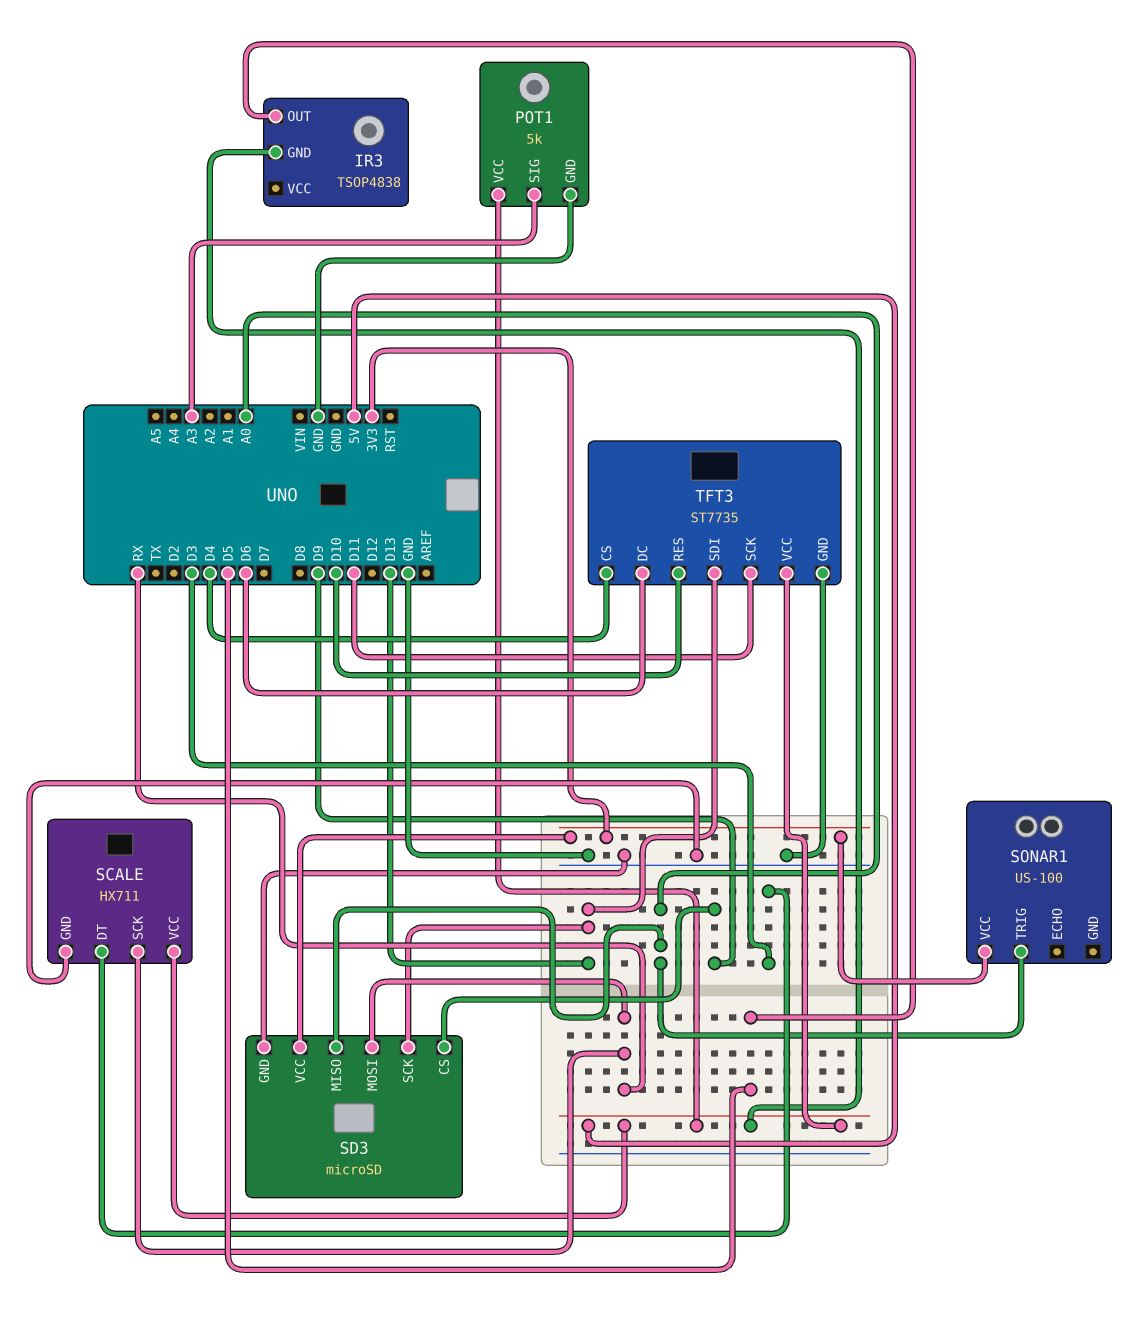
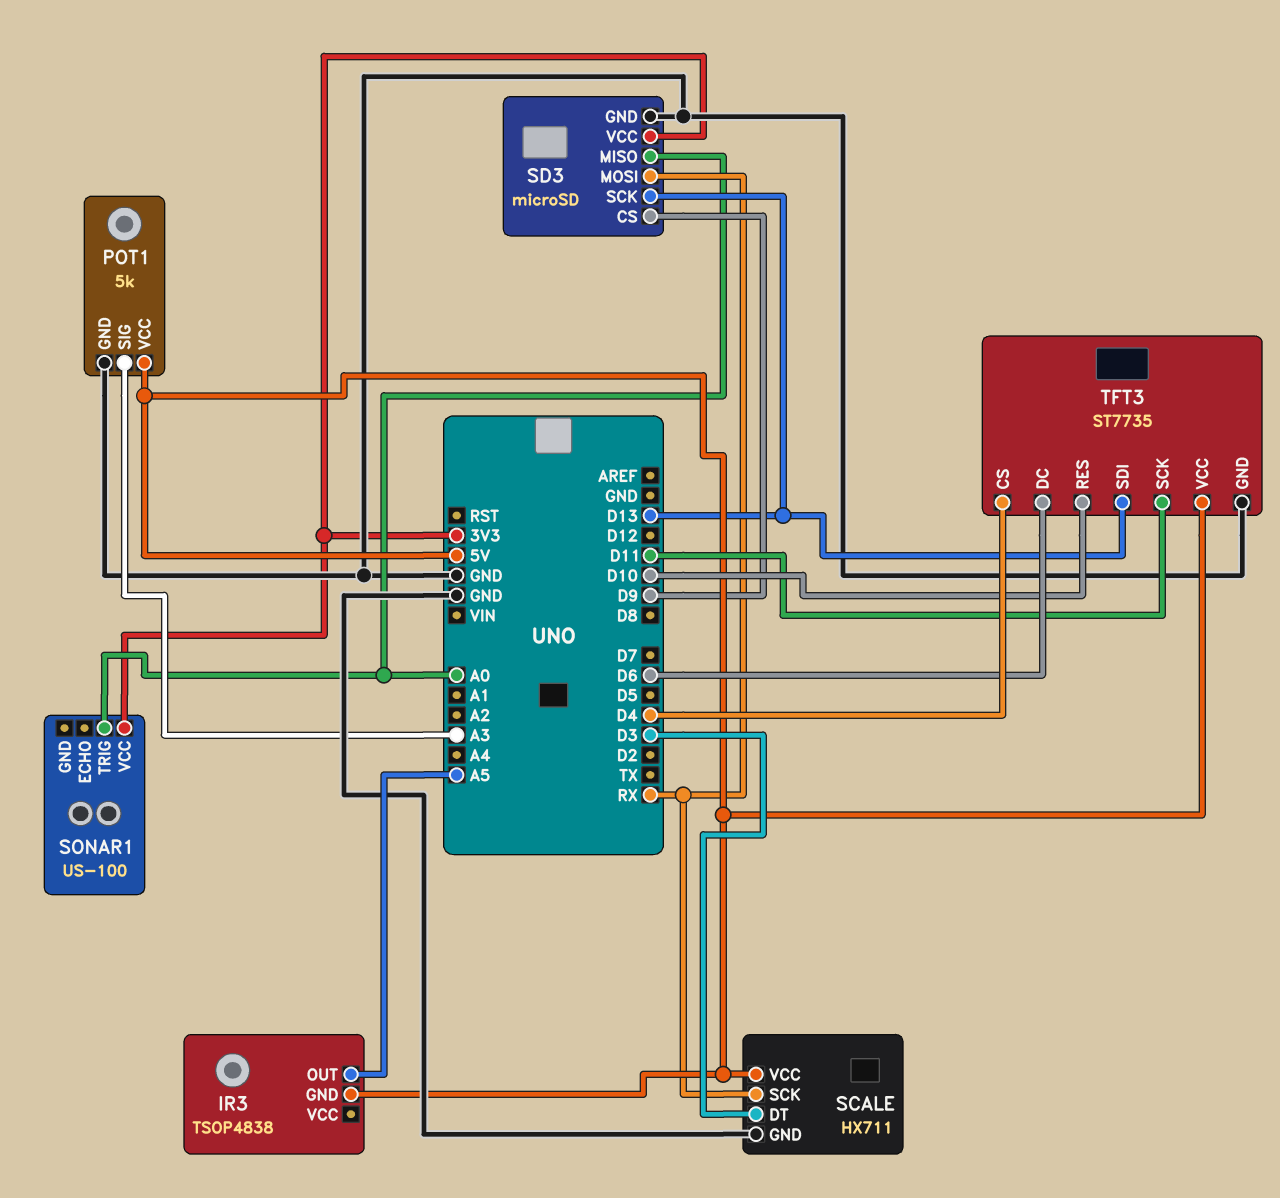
IR3 pin OUT: D5 -> A5

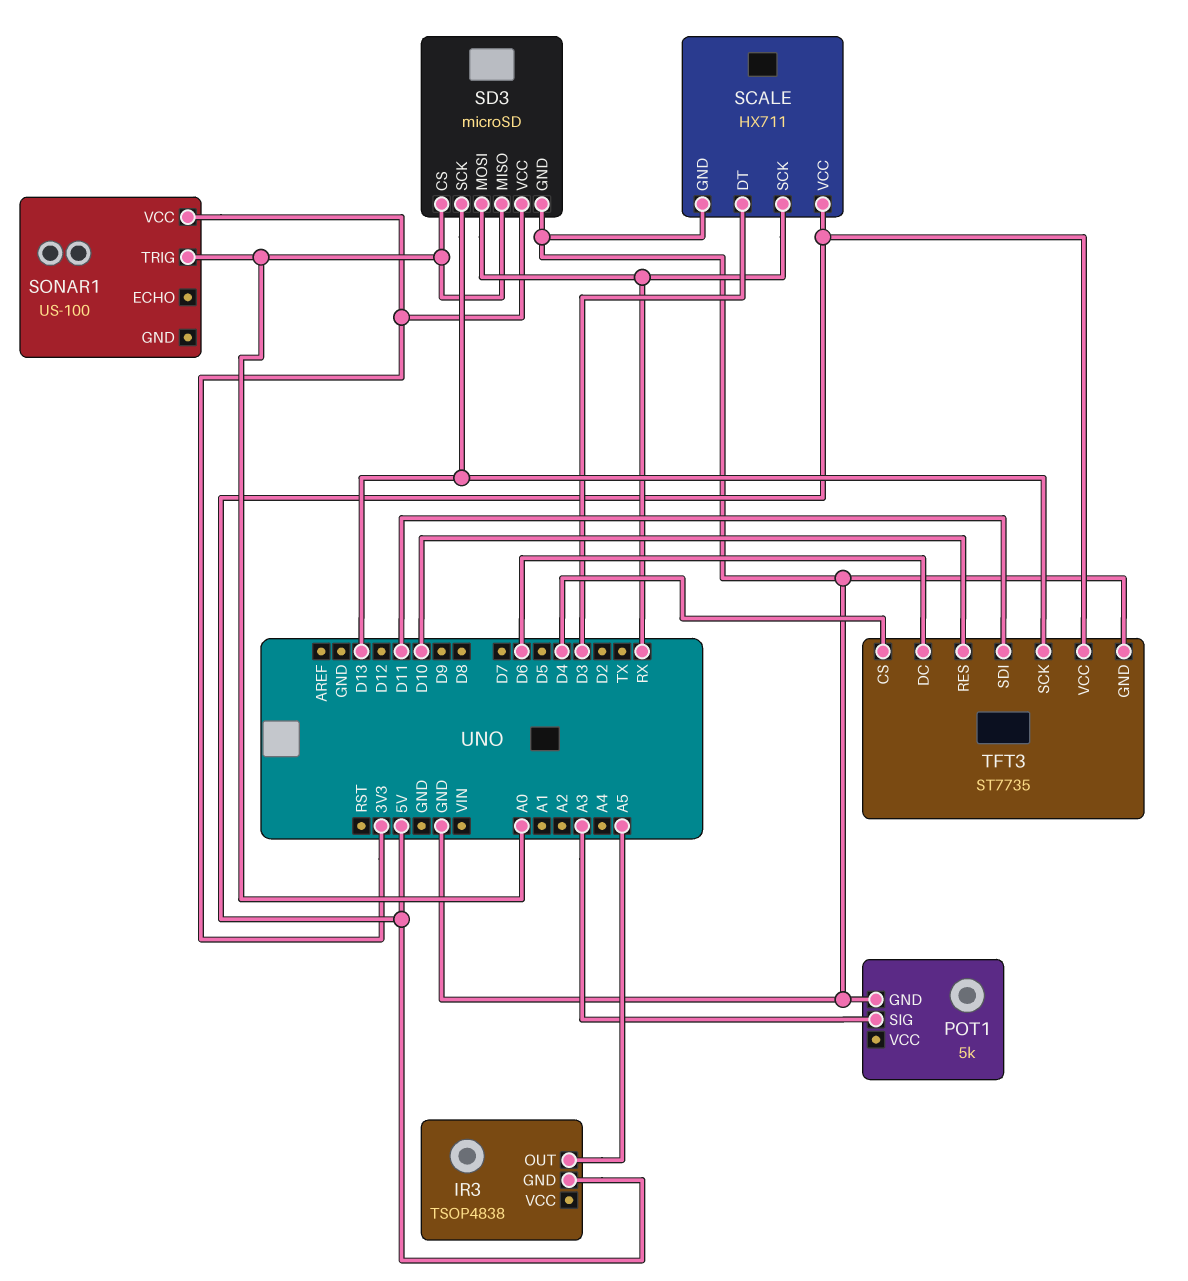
POT1 pin VCC: 5V -> none
SD3 pin CS: D9 -> A0
TFT3 pin SCK: D11 -> D13
TFT3 pin SDI: D13 -> D11

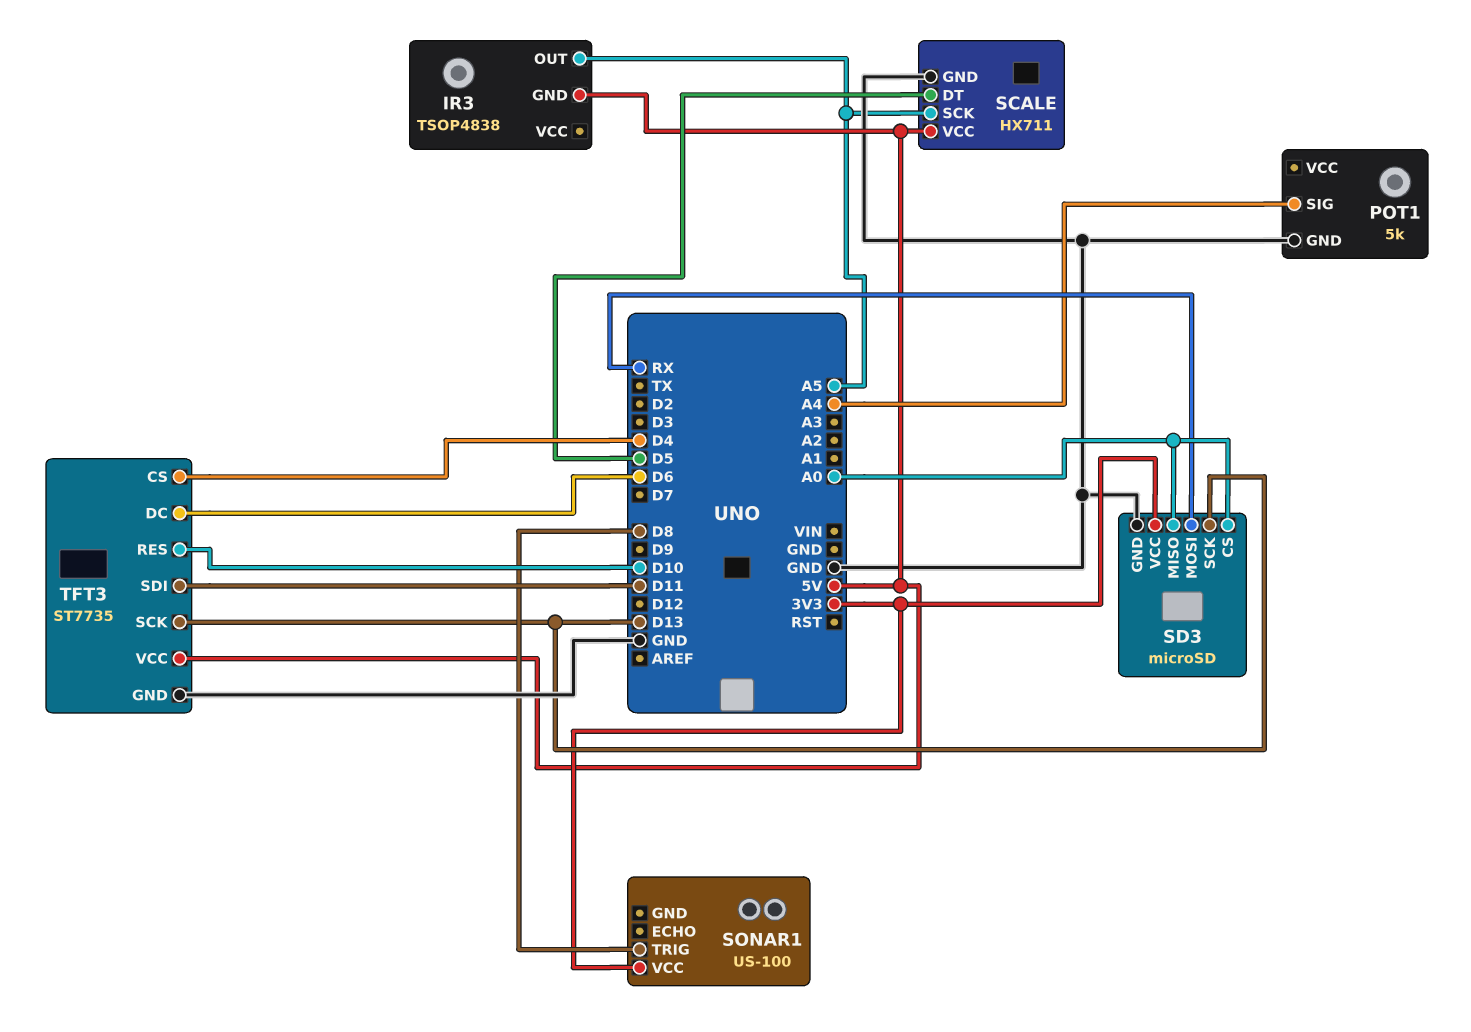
POT1 pin SIG: A3 -> A4
SCALE pin DT: D3 -> D5
SCALE pin SCK: RX -> A5
SONAR1 pin TRIG: A0 -> D8

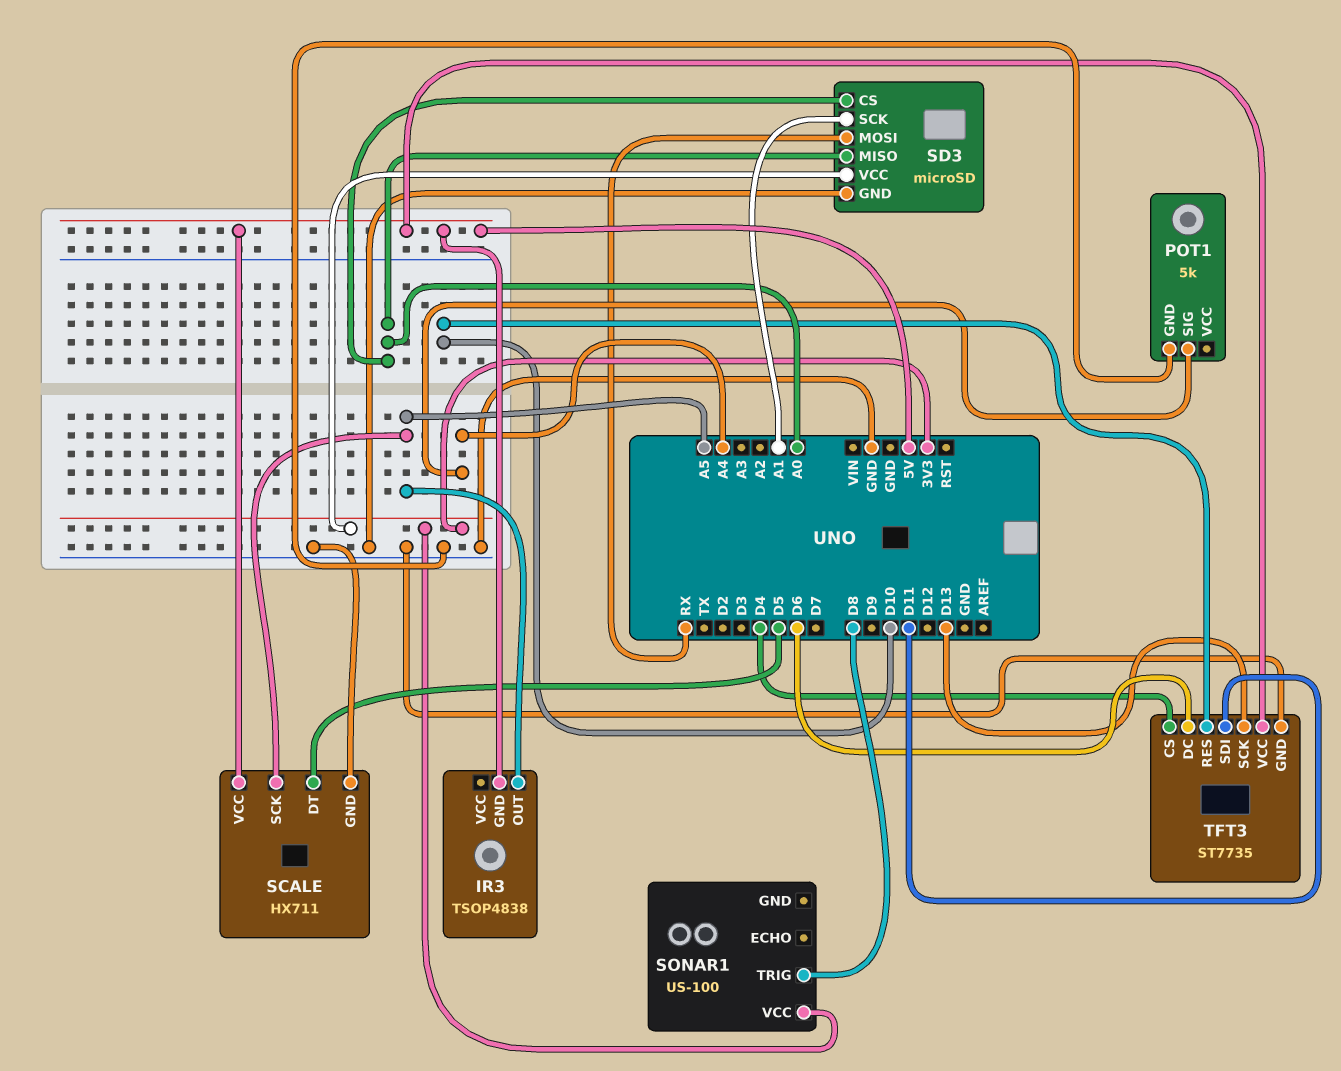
SD3 pin SCK: D13 -> A1

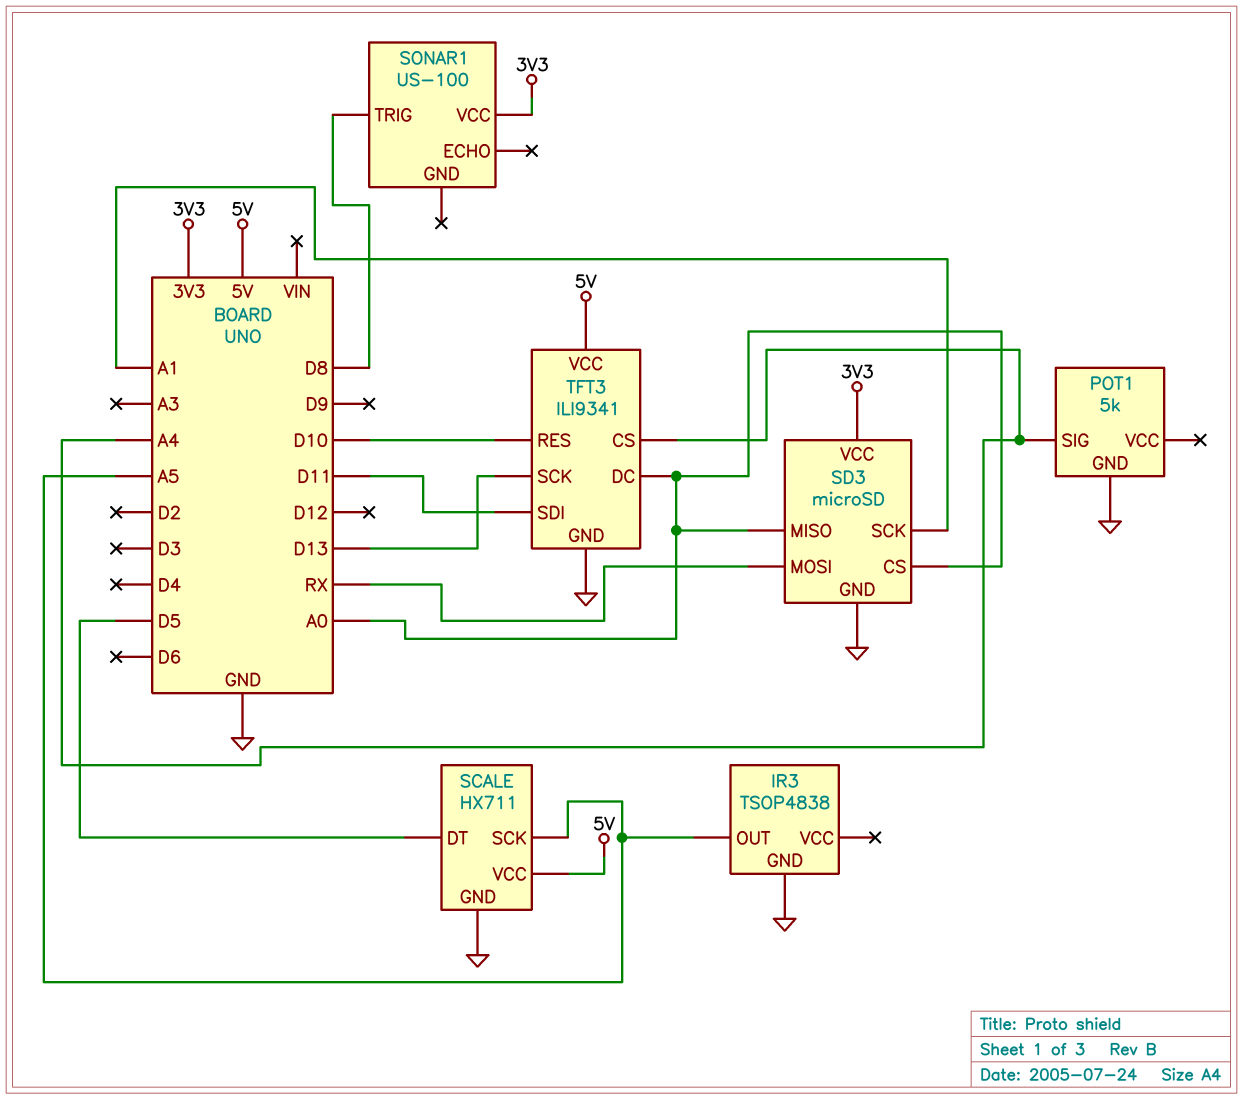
IR3 pin GND: 5V -> GND
TFT3: ST7735 -> ILI9341
TFT3 pin CS: D4 -> A4
TFT3 pin DC: D6 -> A0

